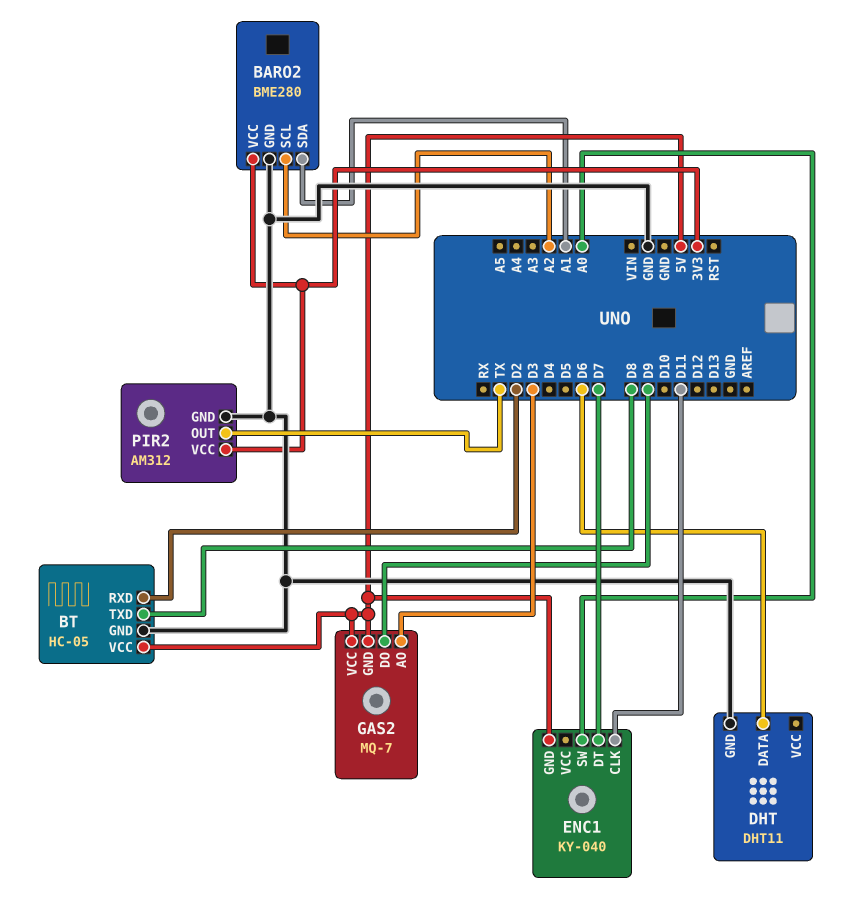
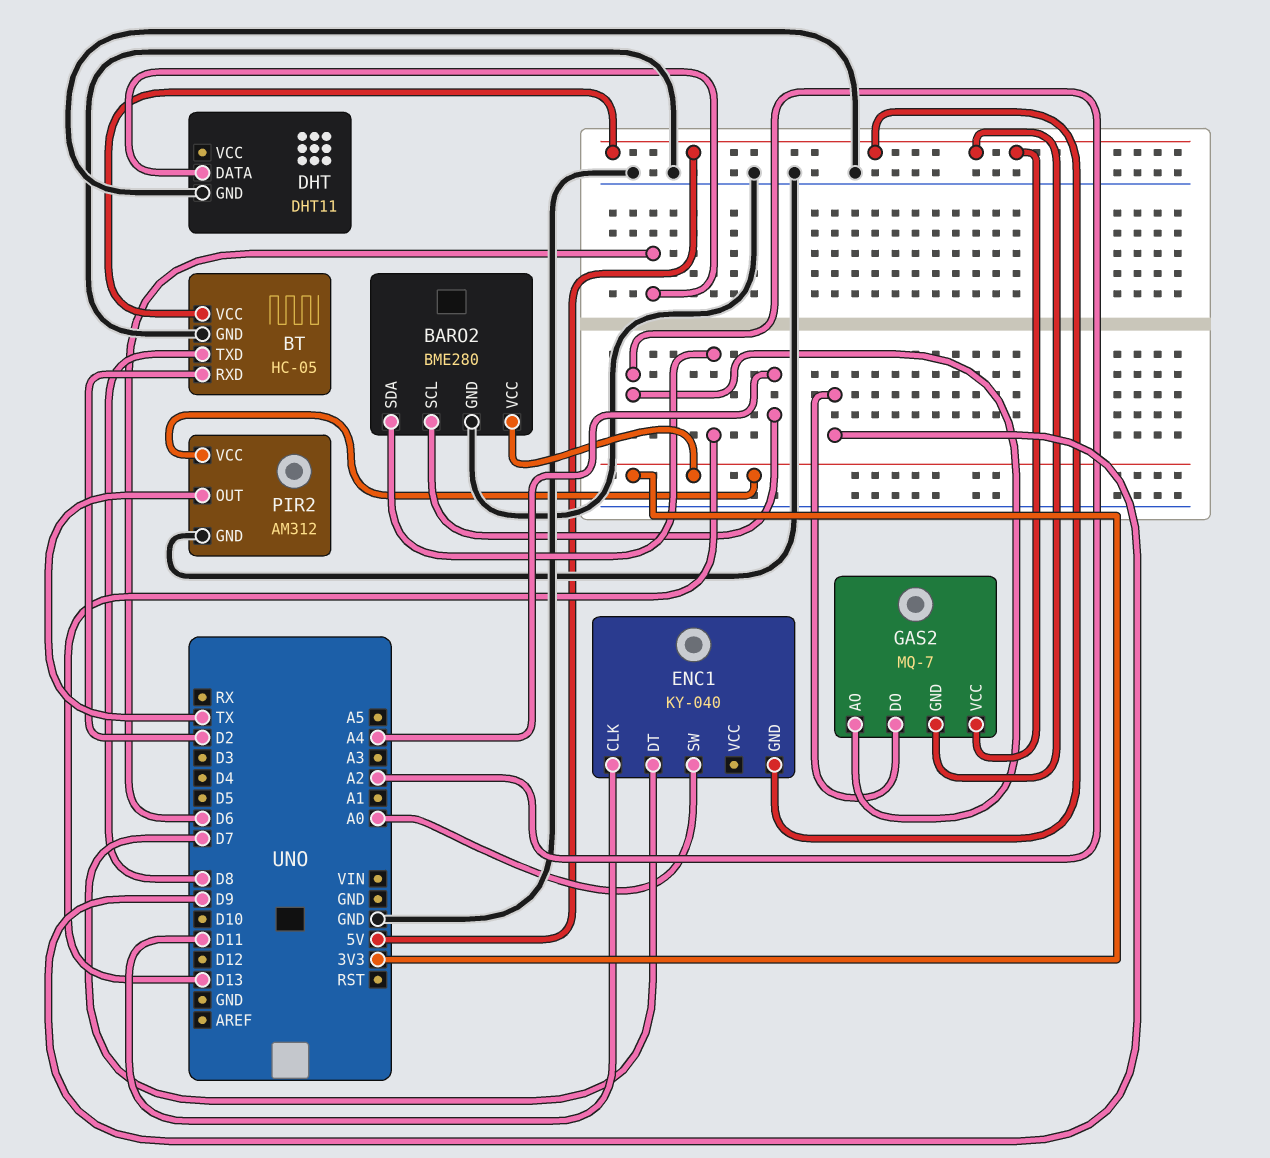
BARO2 pin SCL: A2 -> A4
BARO2 pin SDA: A1 -> D13
GAS2 pin AO: D3 -> A2

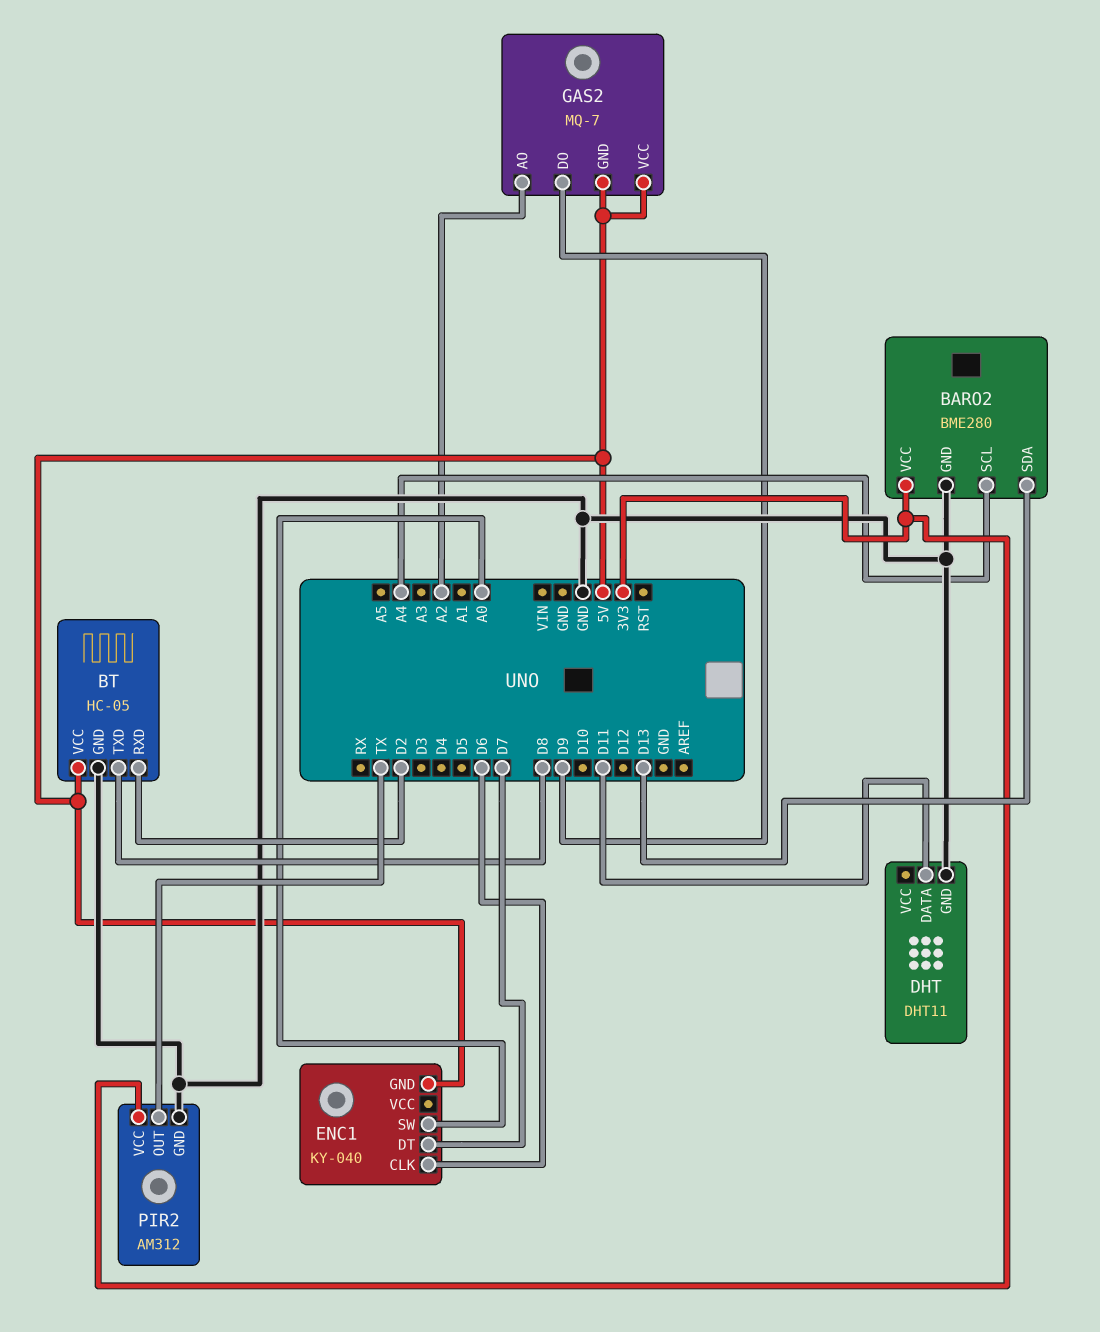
DHT pin DATA: D6 -> D11
ENC1 pin CLK: D11 -> D6

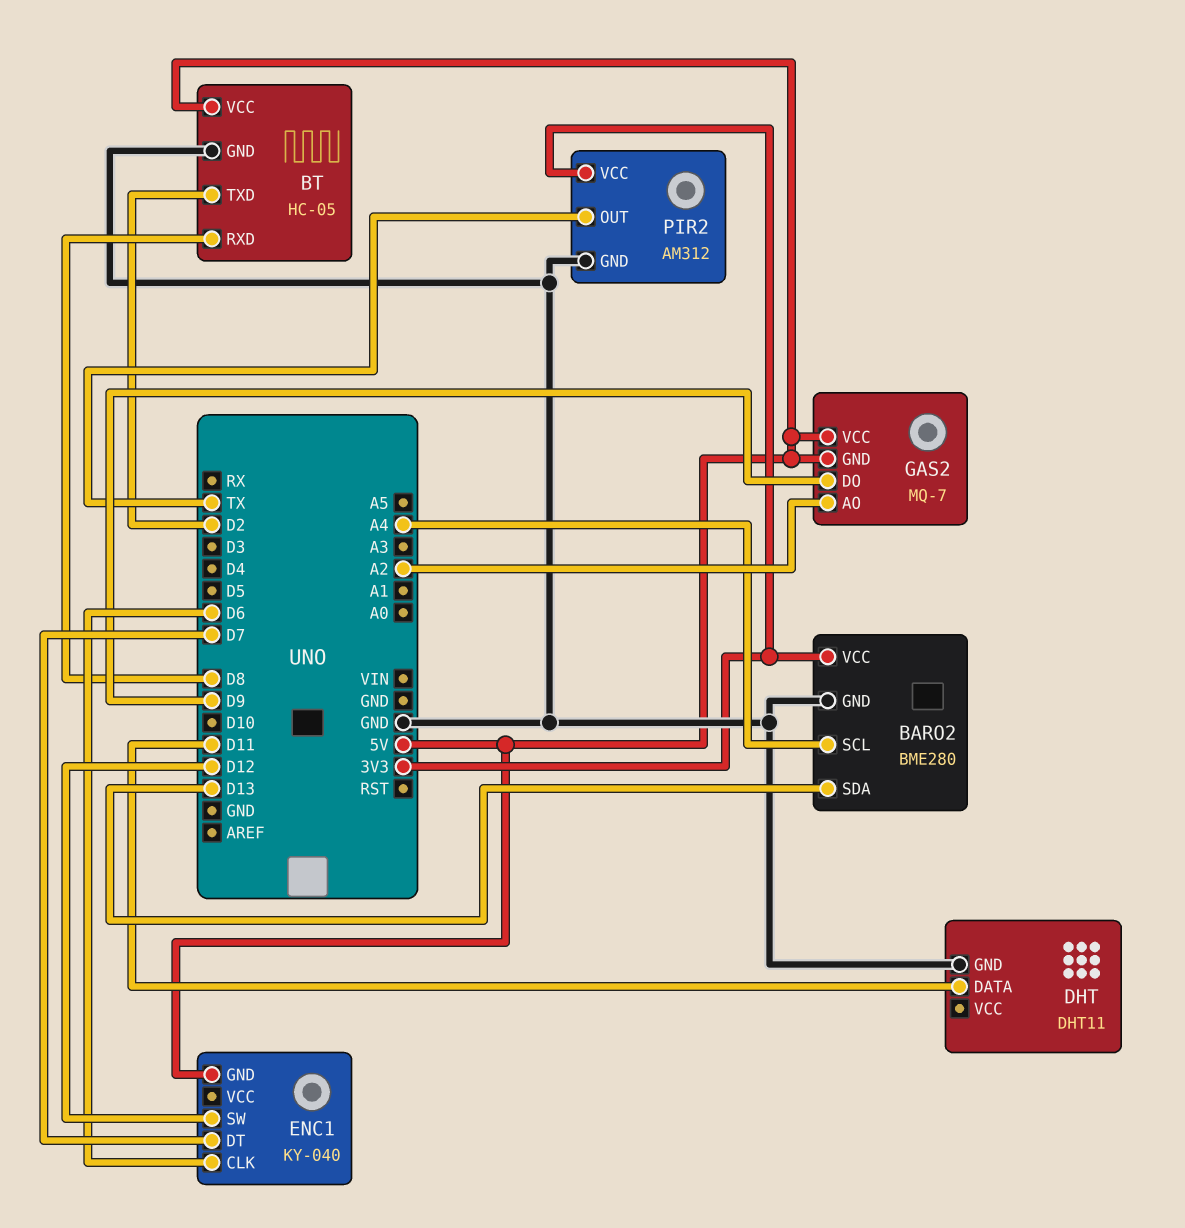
BT pin RXD: D2 -> D8
BT pin TXD: D8 -> D2
ENC1 pin SW: A0 -> D12

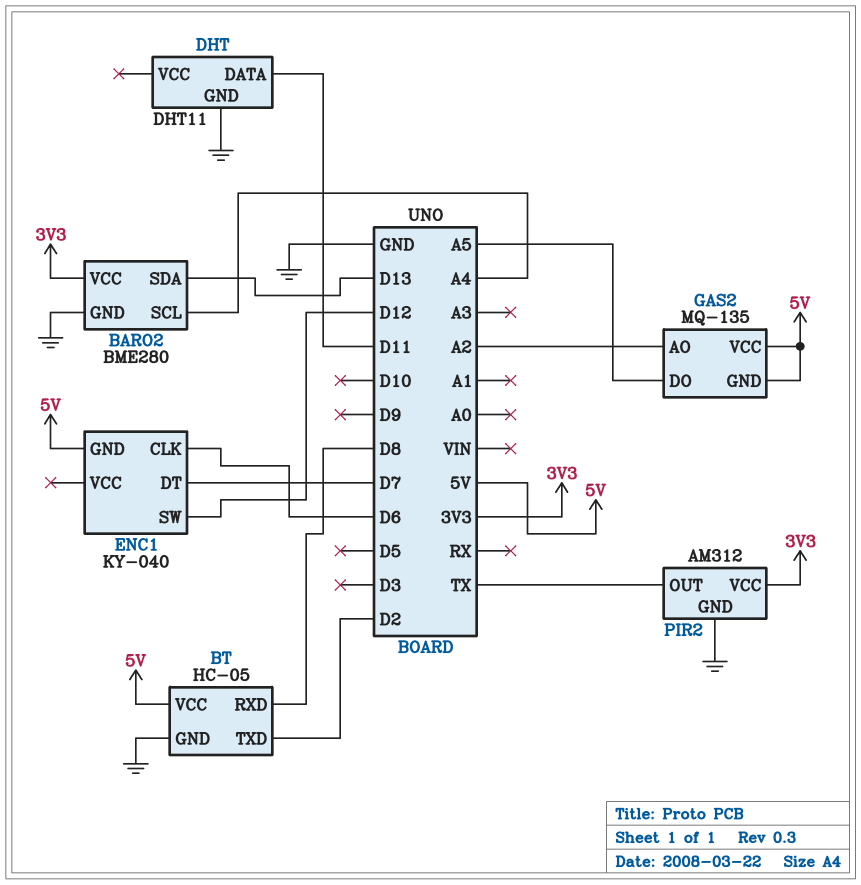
GAS2: MQ-7 -> MQ-135
GAS2 pin DO: D9 -> A5

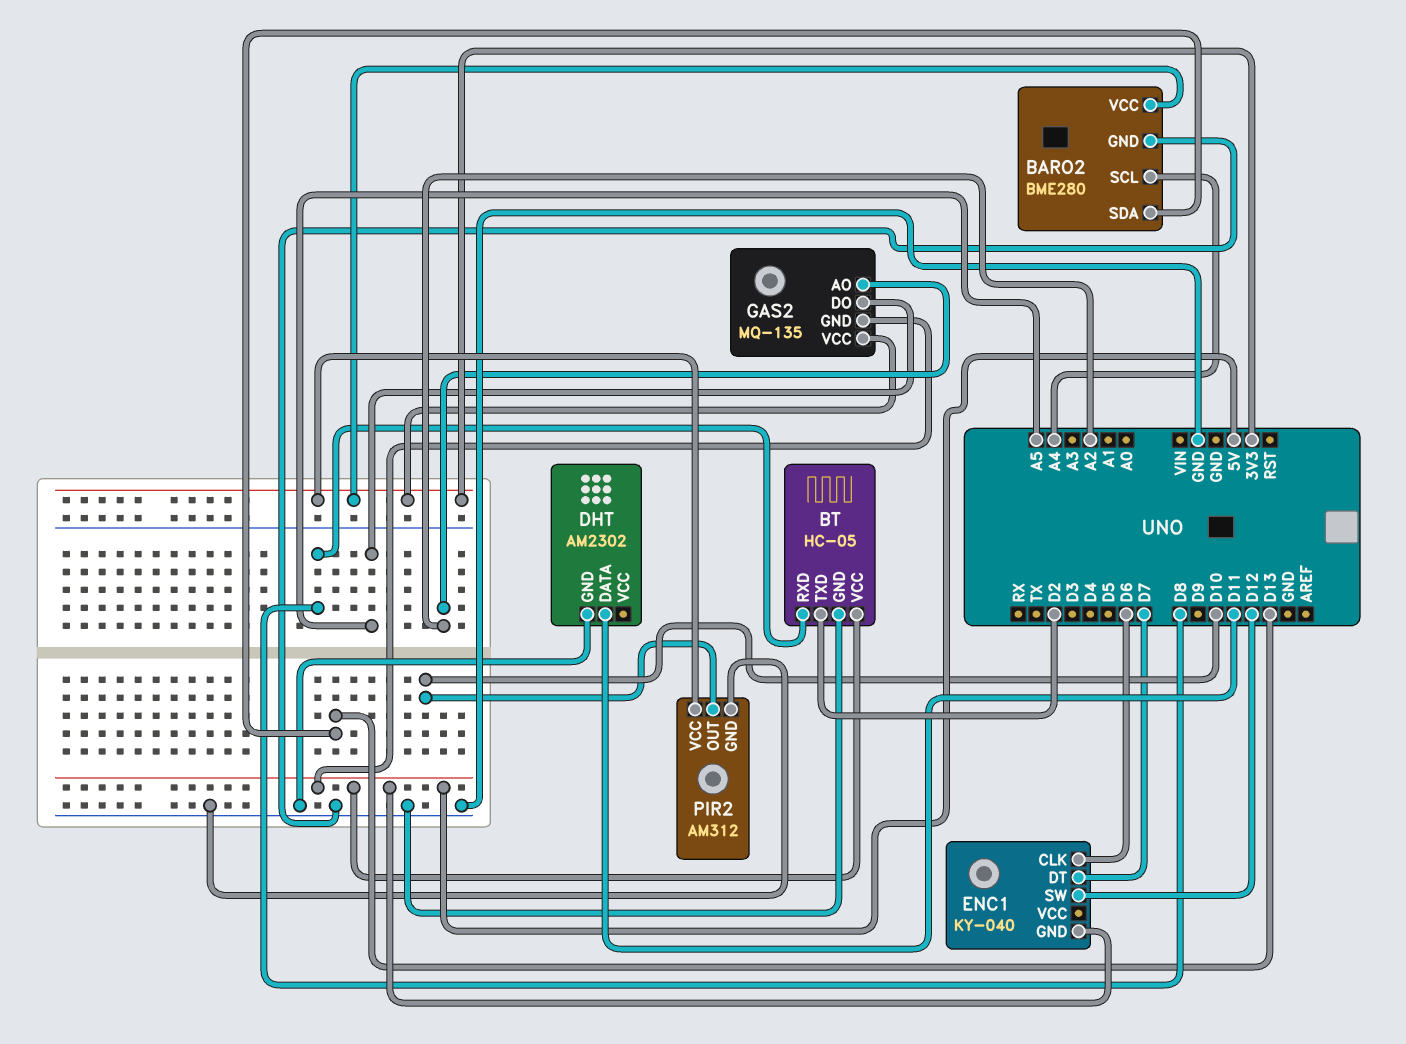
DHT: DHT11 -> AM2302
GAS2 pin VCC: 5V -> 3V3
PIR2 pin OUT: TX -> D10

